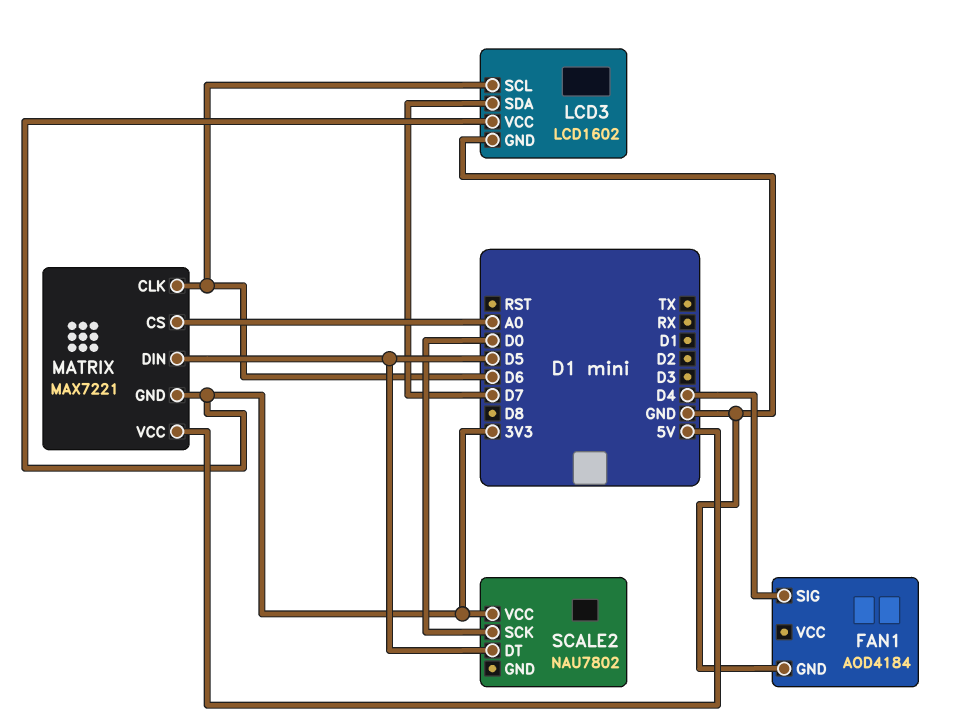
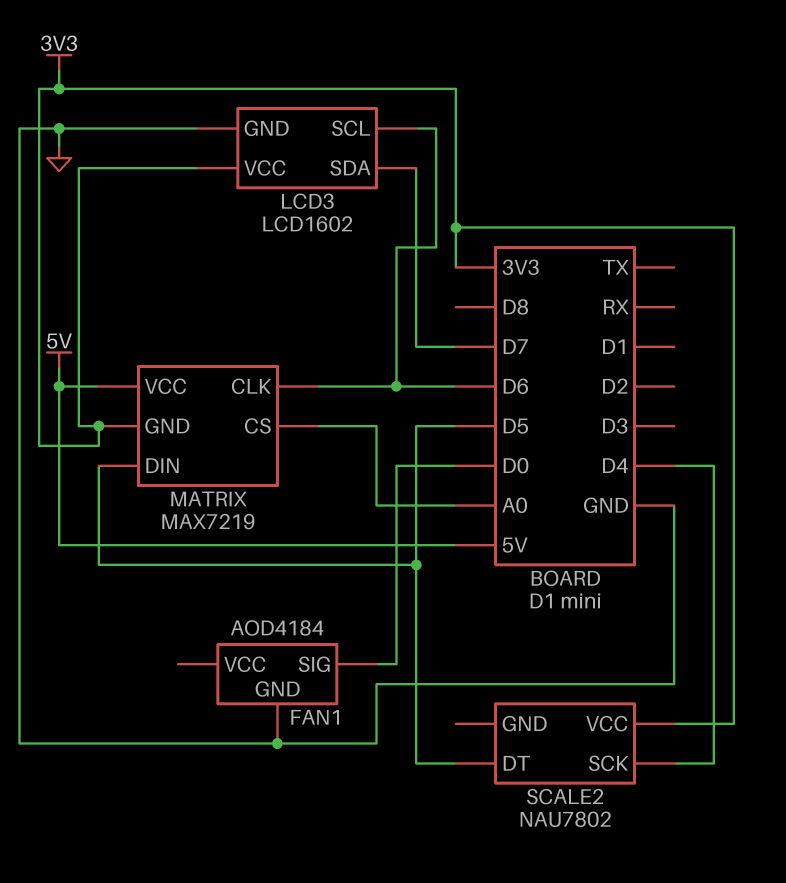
FAN1 pin SIG: D4 -> D0
MATRIX: MAX7221 -> MAX7219
SCALE2 pin SCK: D0 -> D4

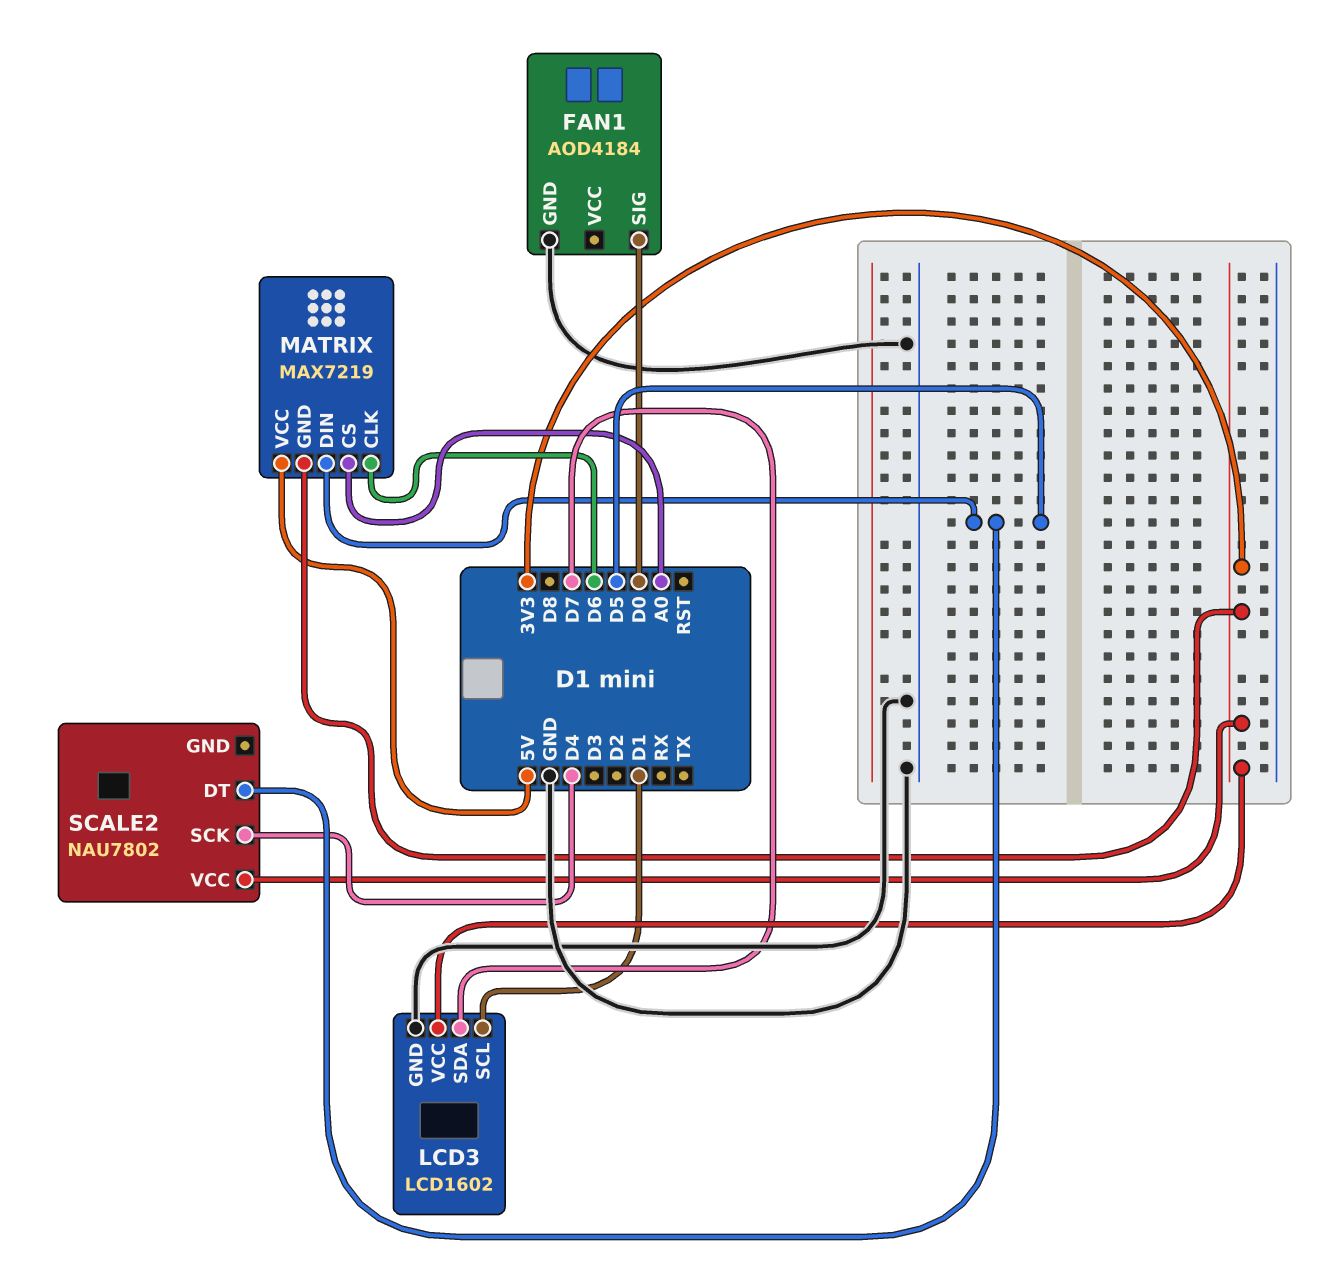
LCD3 pin SCL: D6 -> D1

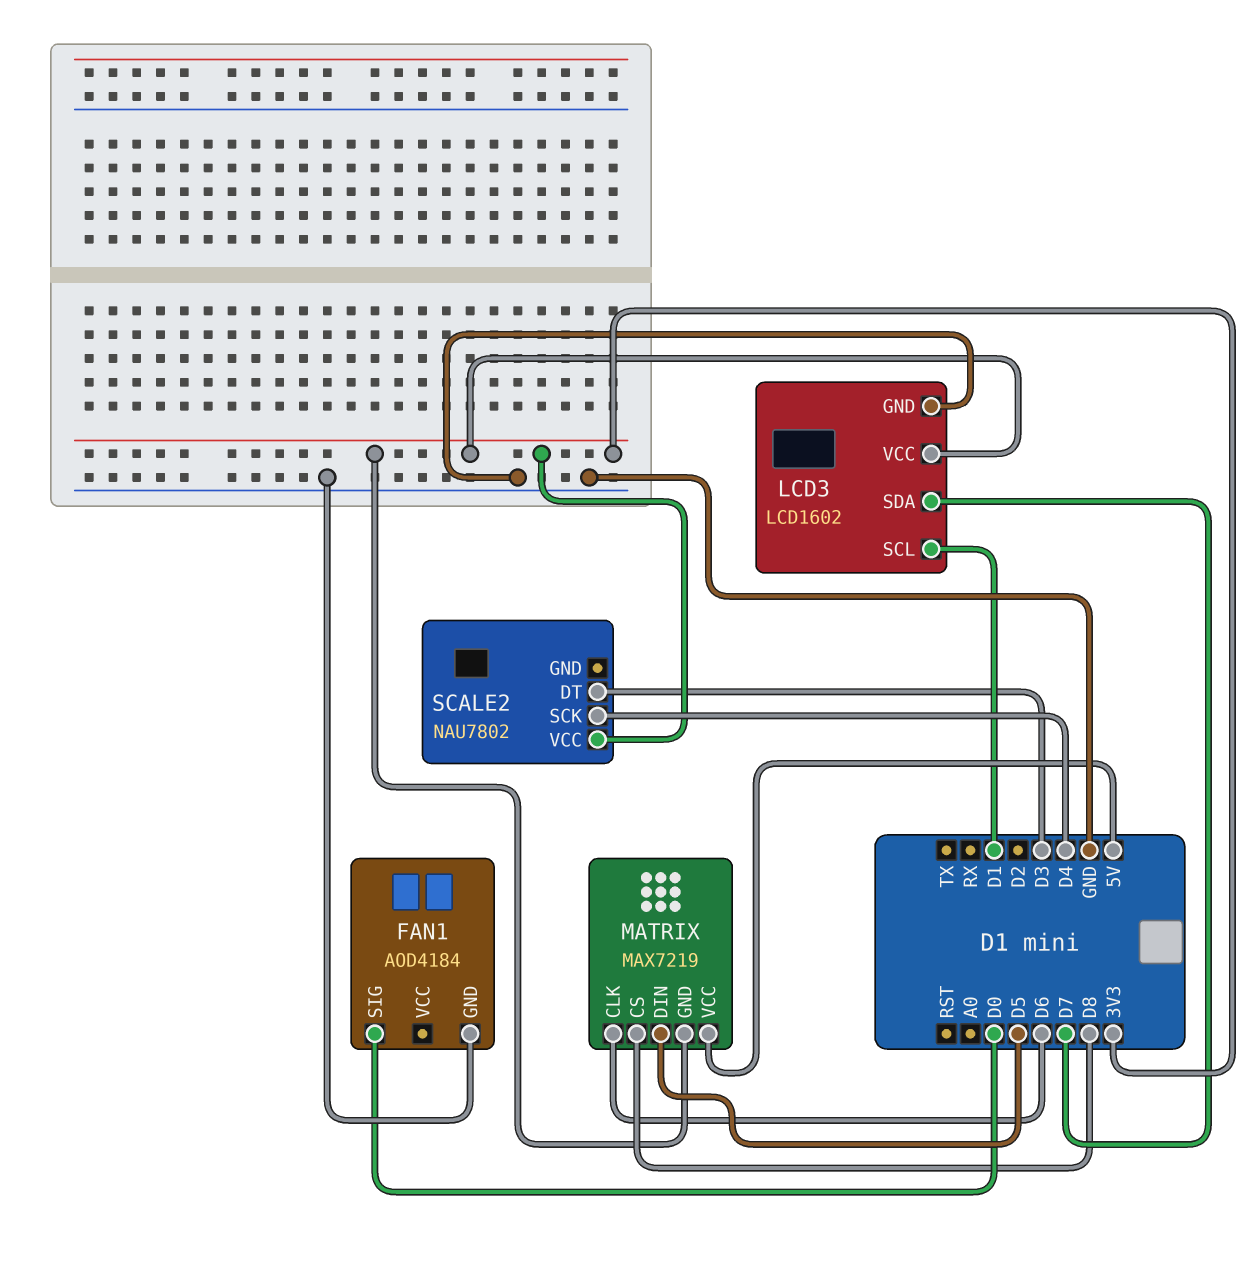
MATRIX pin CS: A0 -> D8
SCALE2 pin DT: D5 -> D3

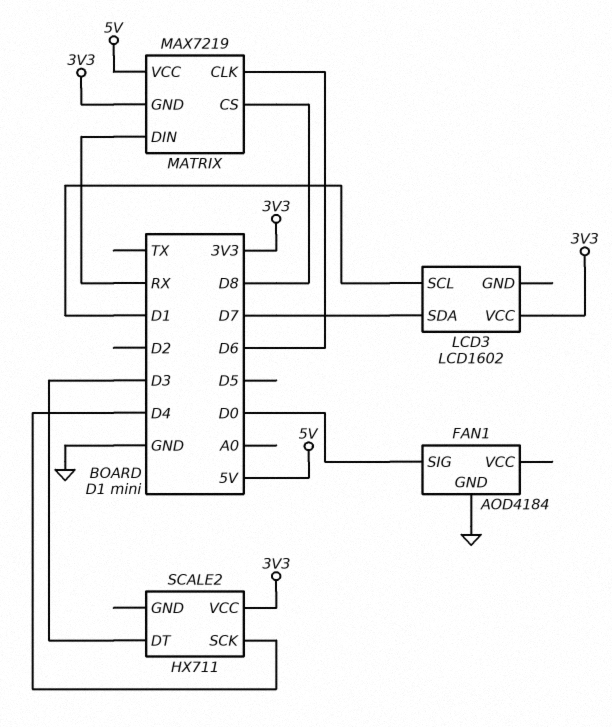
LCD3 pin GND: GND -> none
MATRIX pin DIN: D5 -> RX
SCALE2: NAU7802 -> HX711

